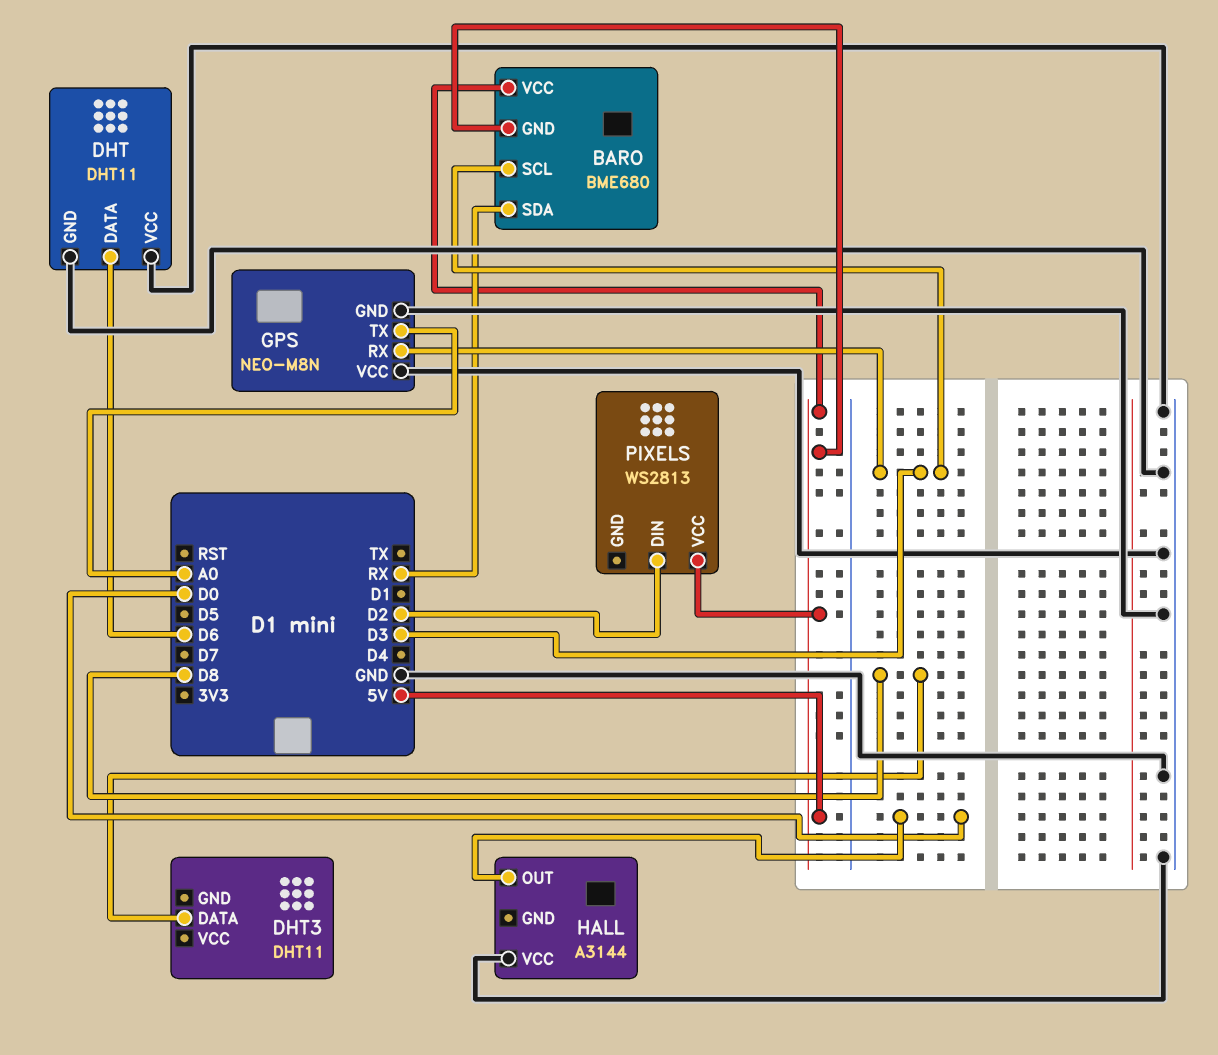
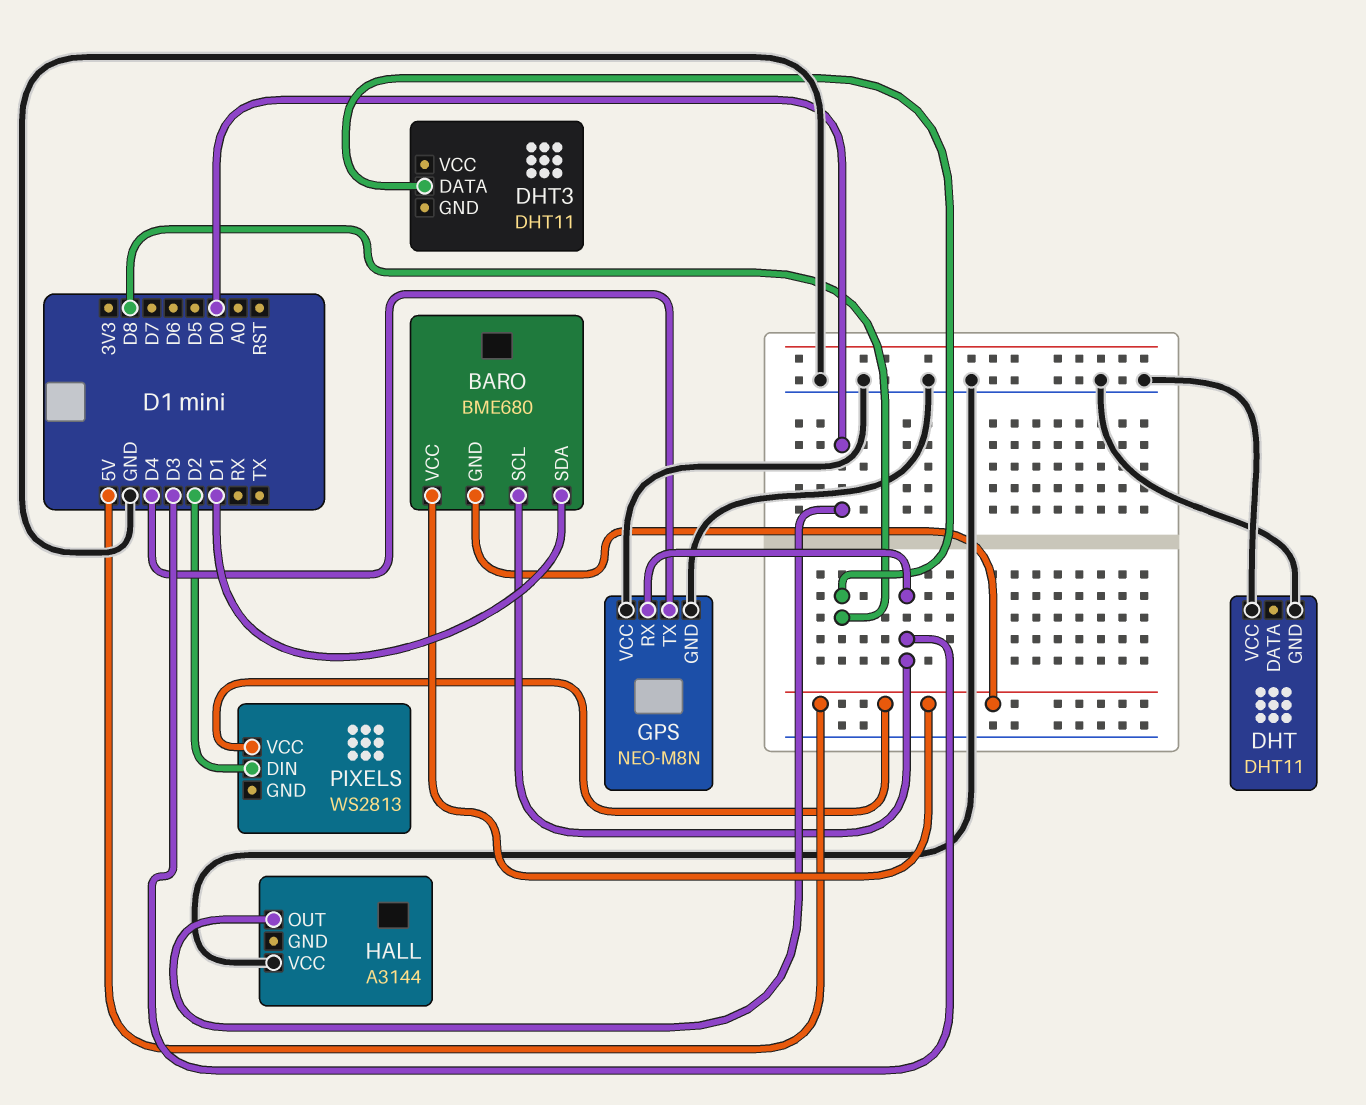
BARO pin SDA: RX -> D1
DHT pin DATA: D6 -> none
GPS pin TX: A0 -> D4

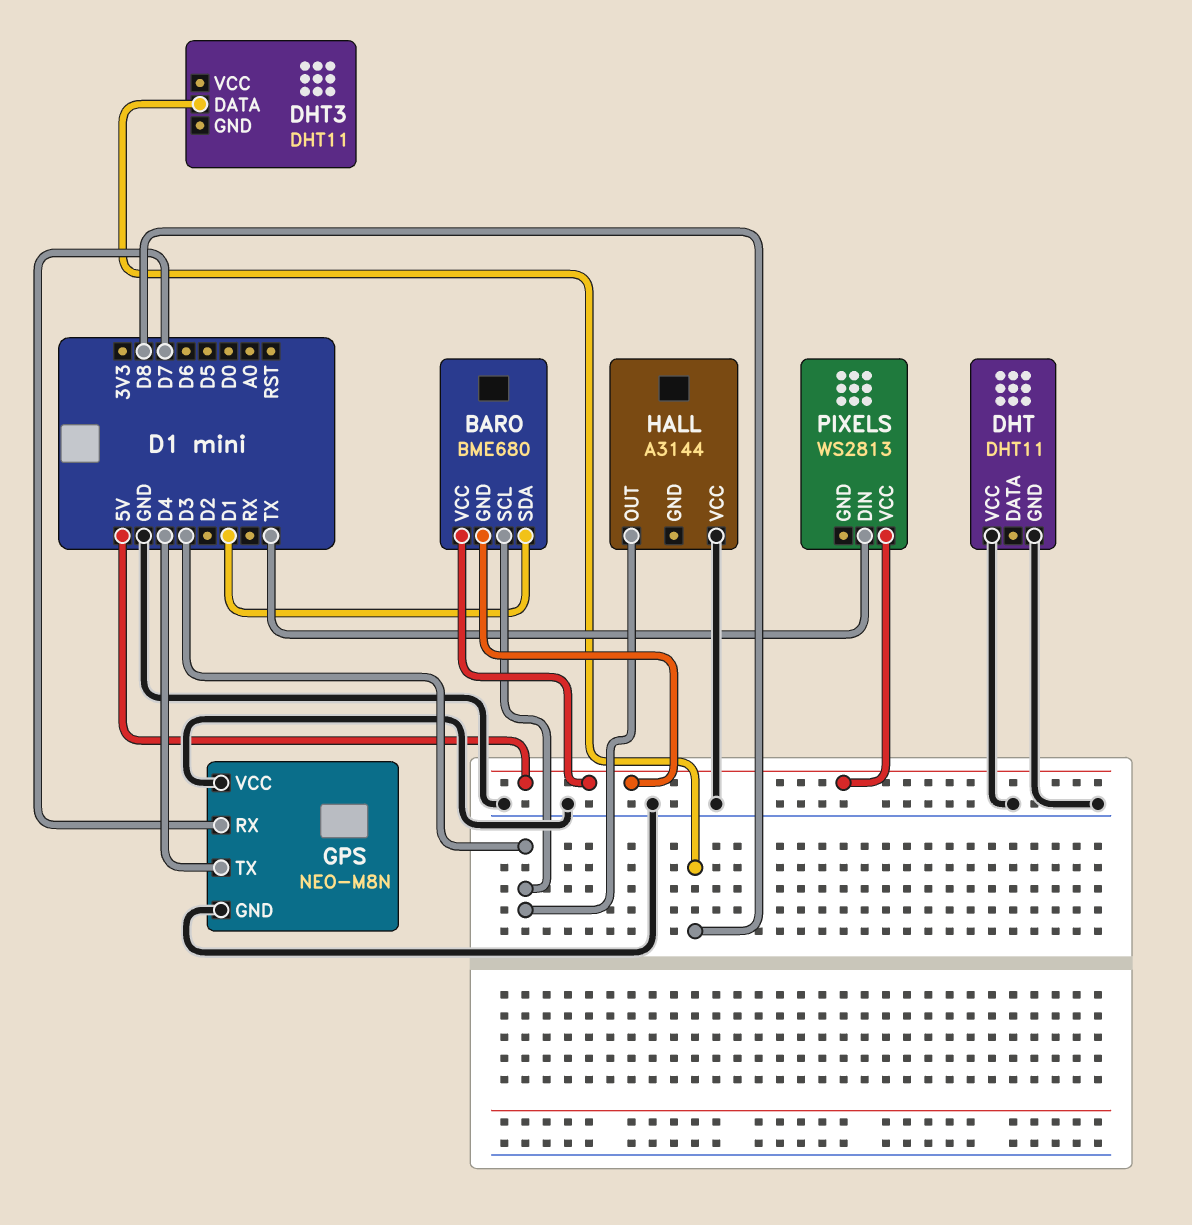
GPS pin RX: D3 -> D7
HALL pin OUT: D0 -> D3
PIXELS pin DIN: D2 -> TX

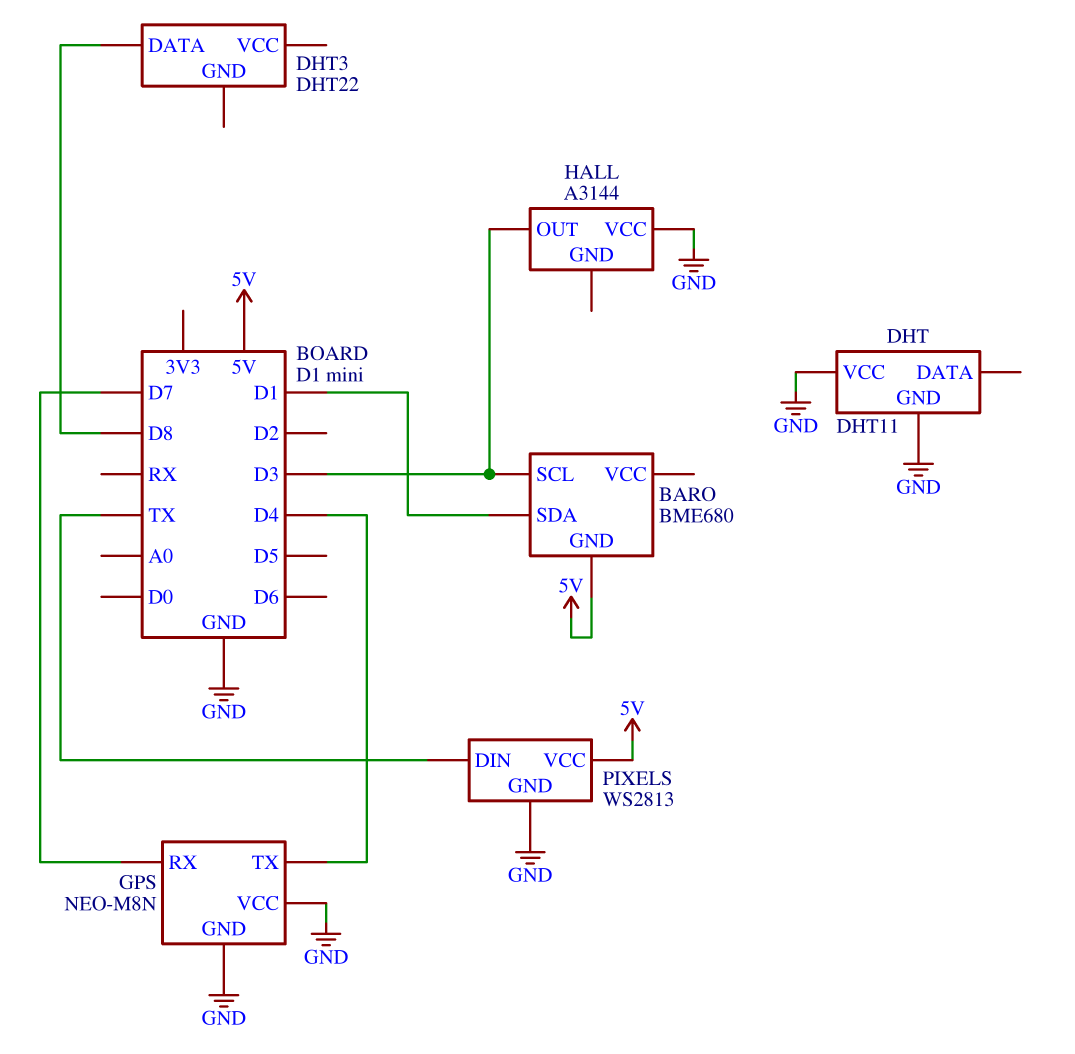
BARO pin VCC: 5V -> none
DHT3: DHT11 -> DHT22
PIXELS pin GND: none -> GND

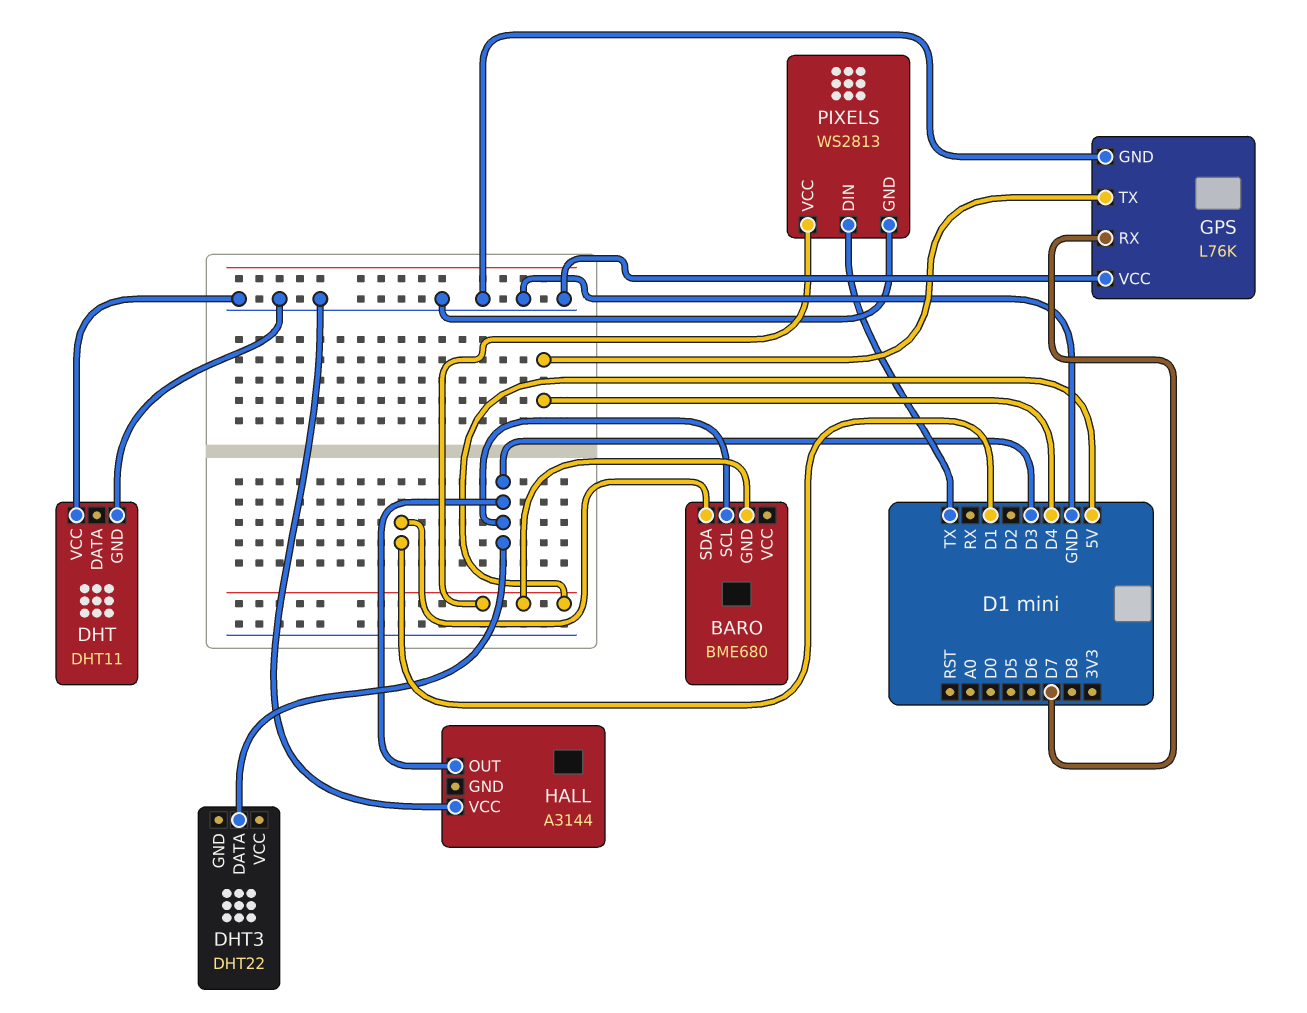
DHT3 pin DATA: D8 -> D3
GPS: NEO-M8N -> L76K

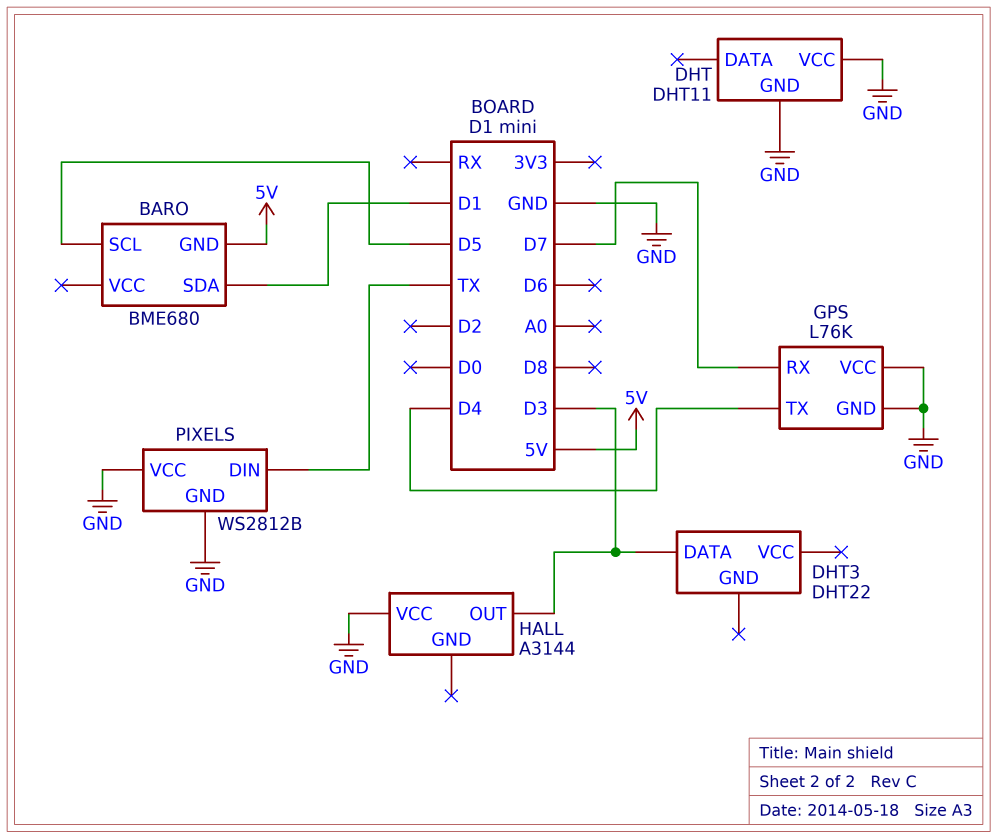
BARO pin SCL: D3 -> D5
PIXELS: WS2813 -> WS2812B
PIXELS pin VCC: 5V -> GND

